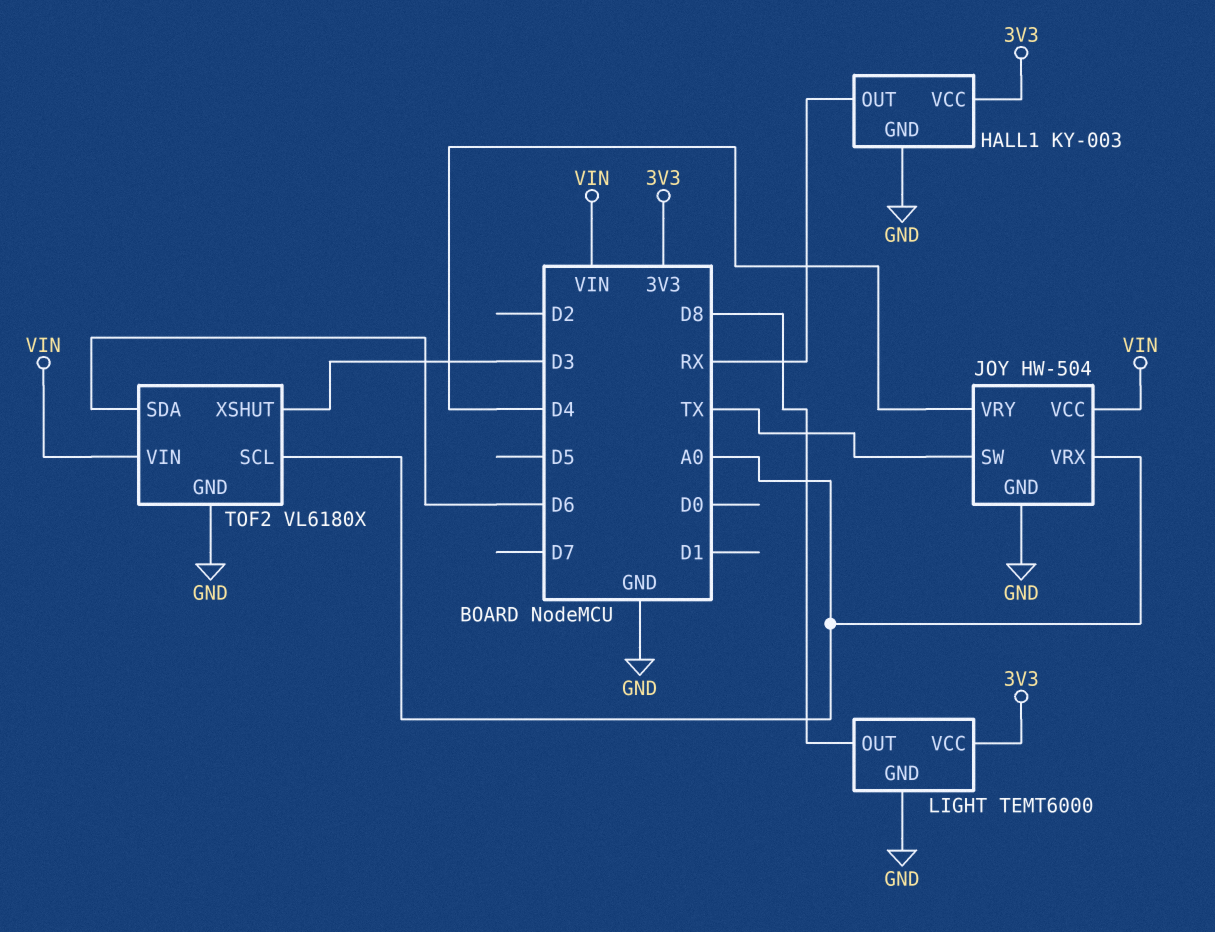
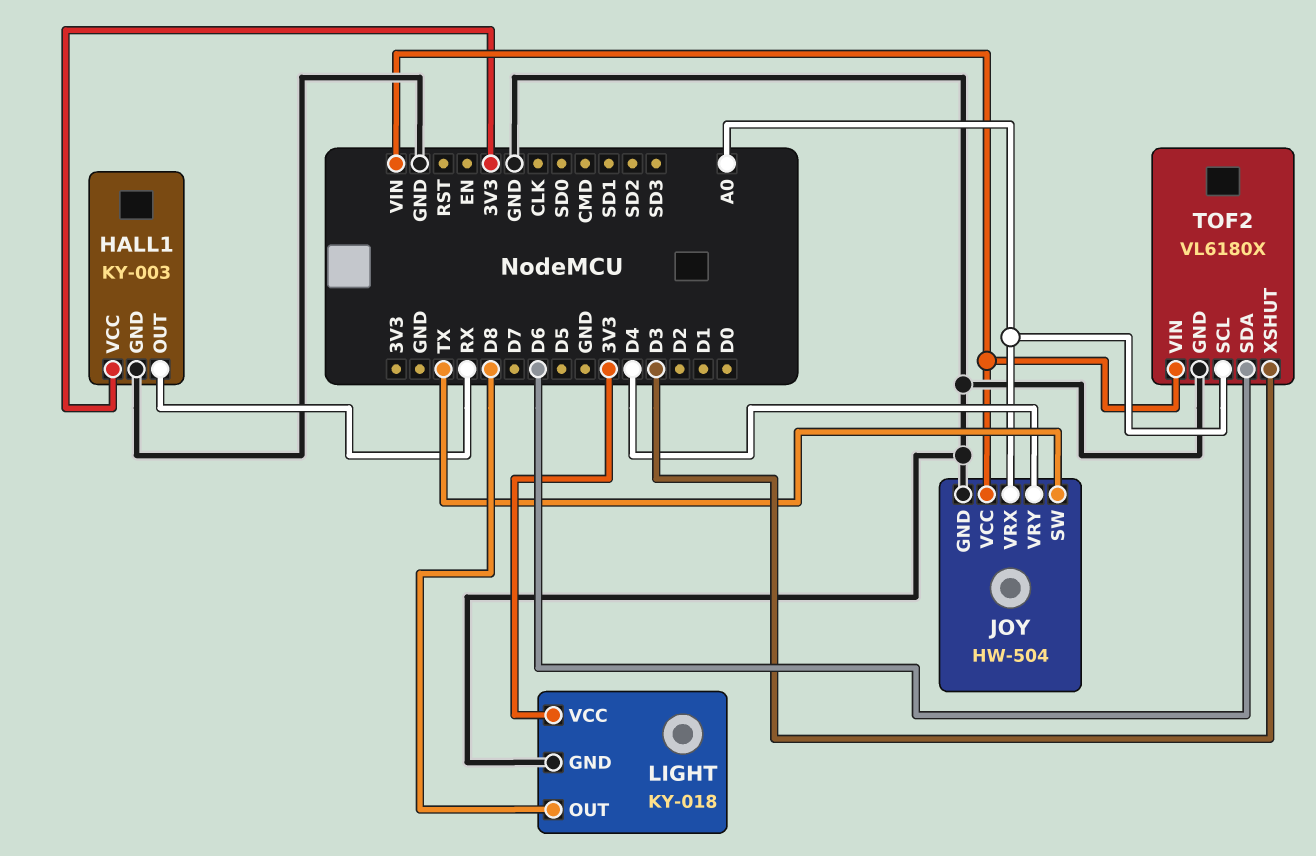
LIGHT: TEMT6000 -> KY-018

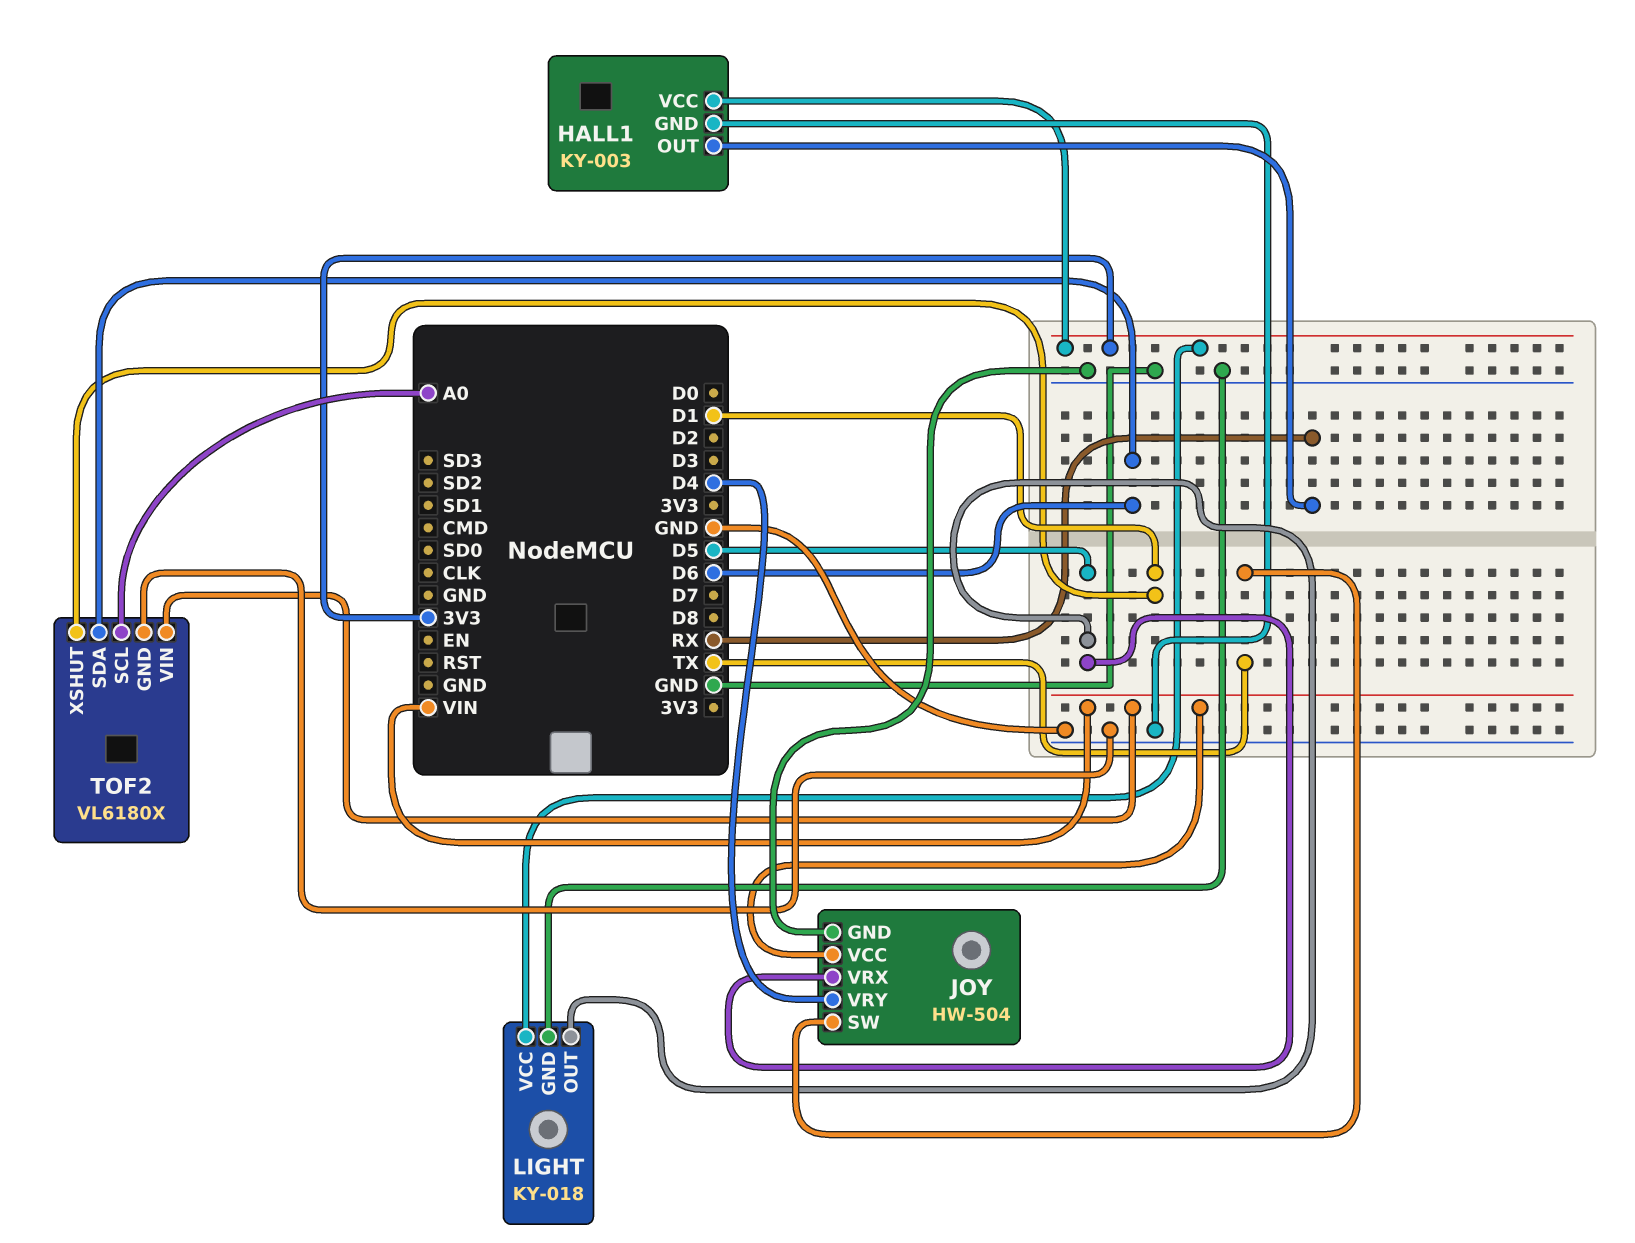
JOY pin VRX: A0 -> D5
LIGHT pin OUT: D8 -> D5
TOF2 pin XSHUT: D3 -> D1

